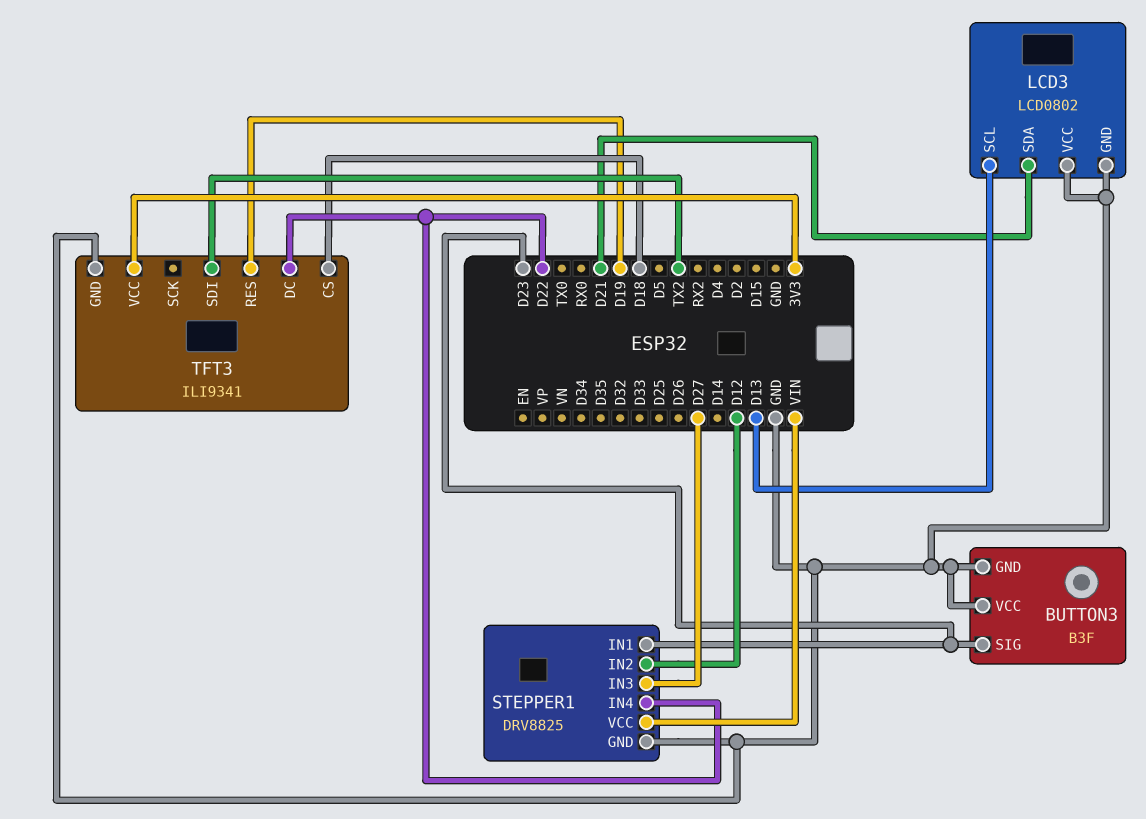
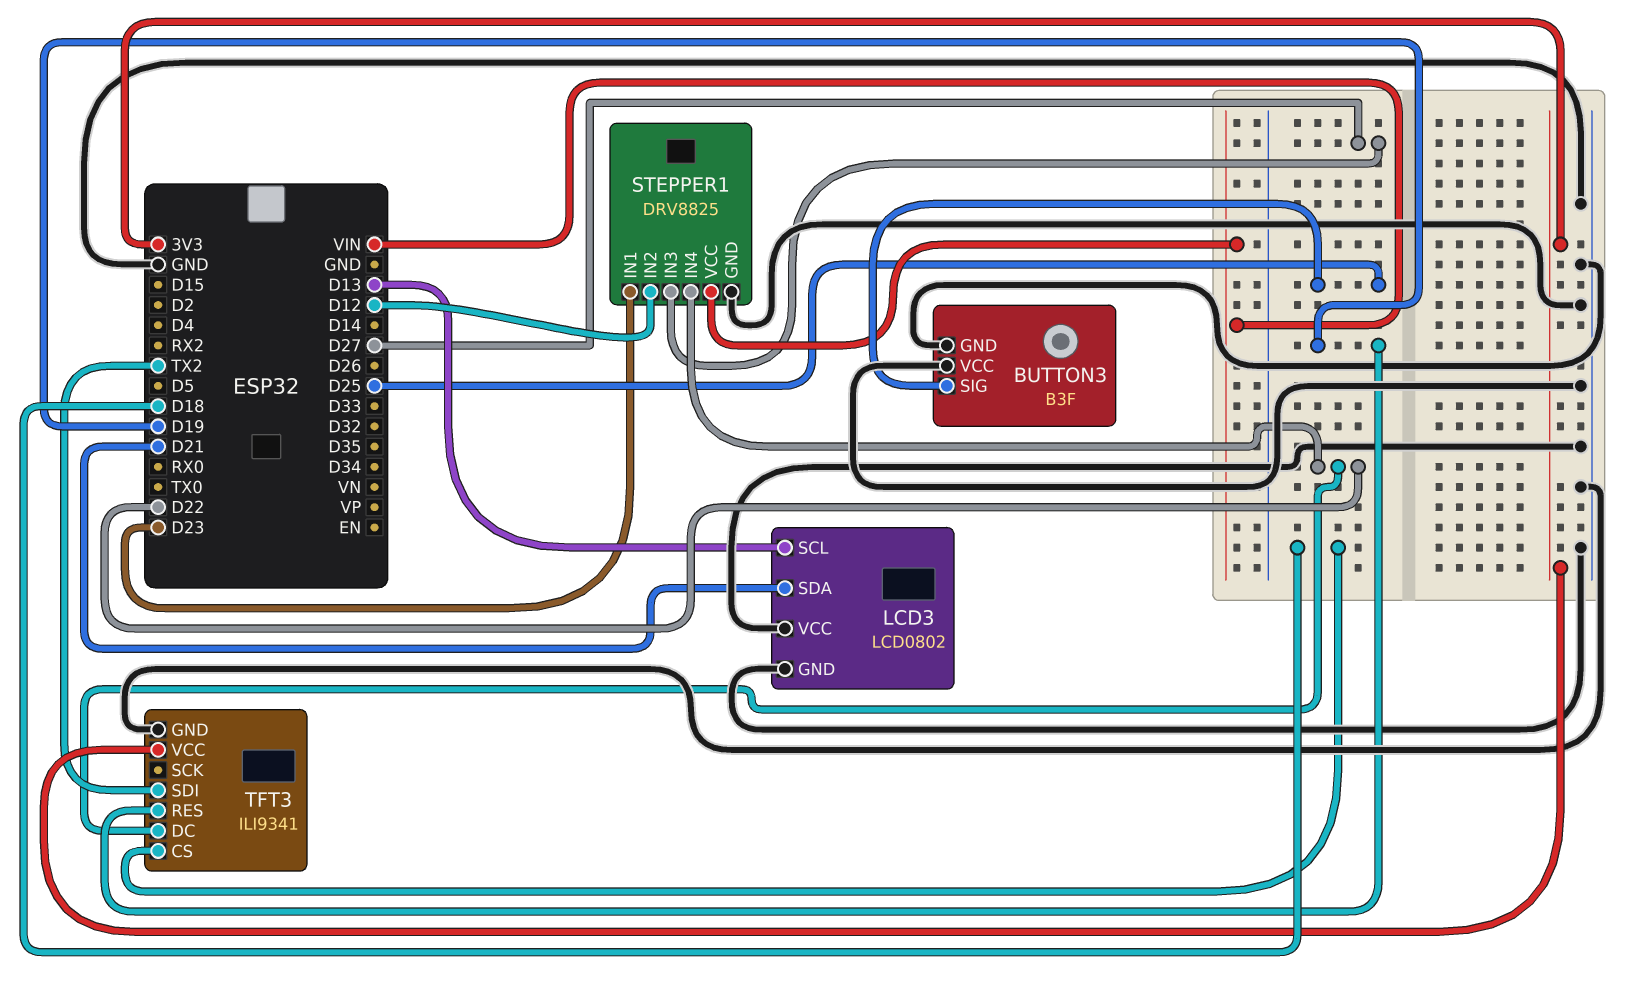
BUTTON3 pin SIG: D23 -> D25

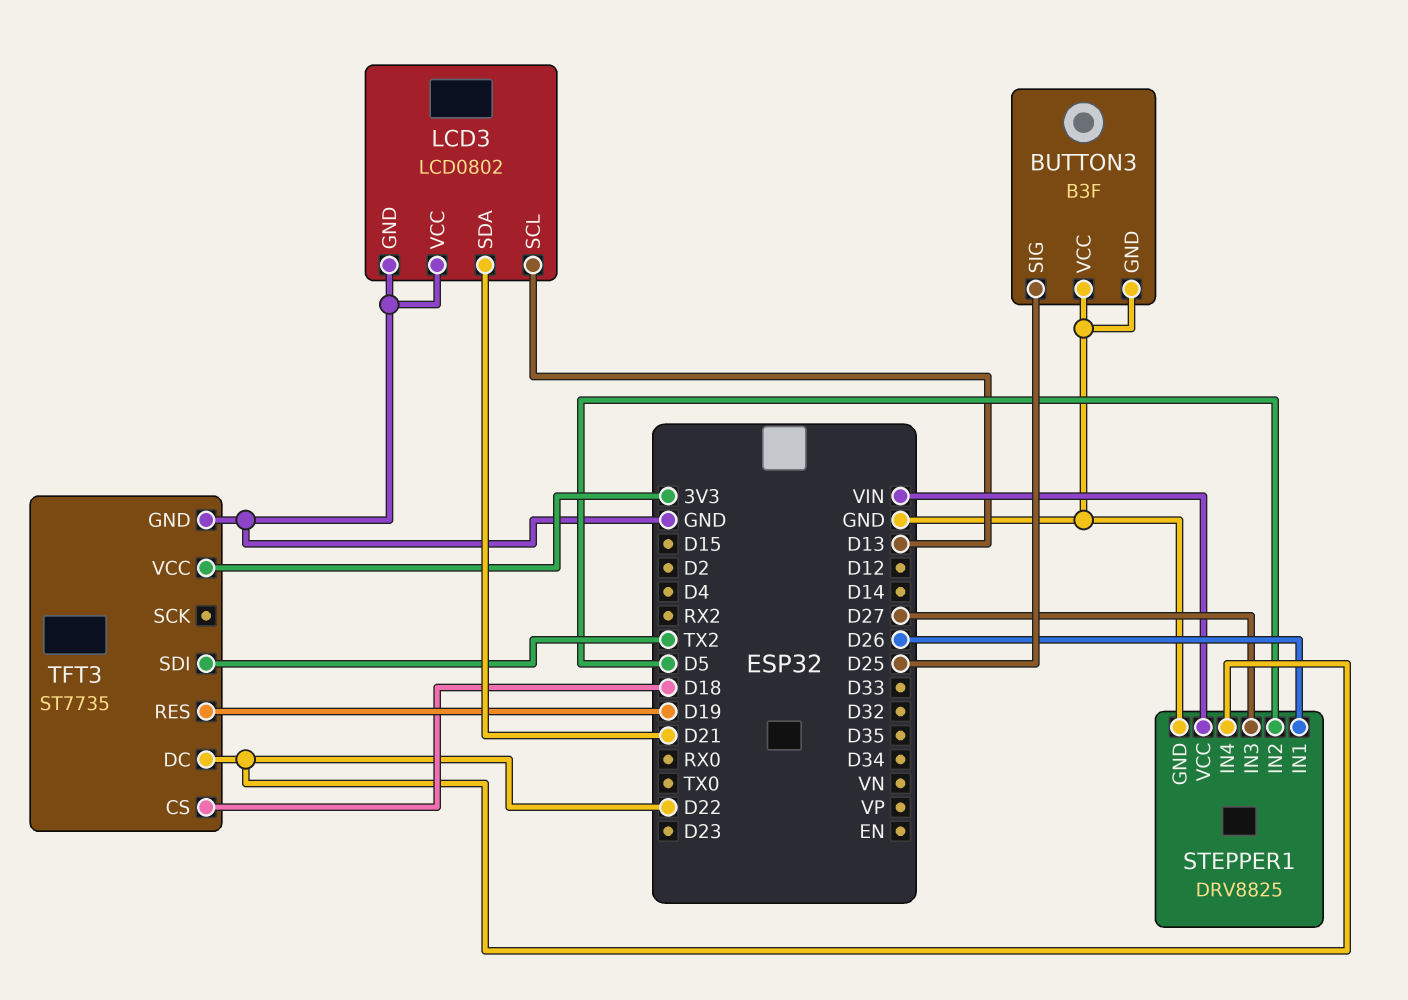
STEPPER1 pin IN1: D23 -> D26
STEPPER1 pin IN2: D12 -> D5
TFT3: ILI9341 -> ST7735

